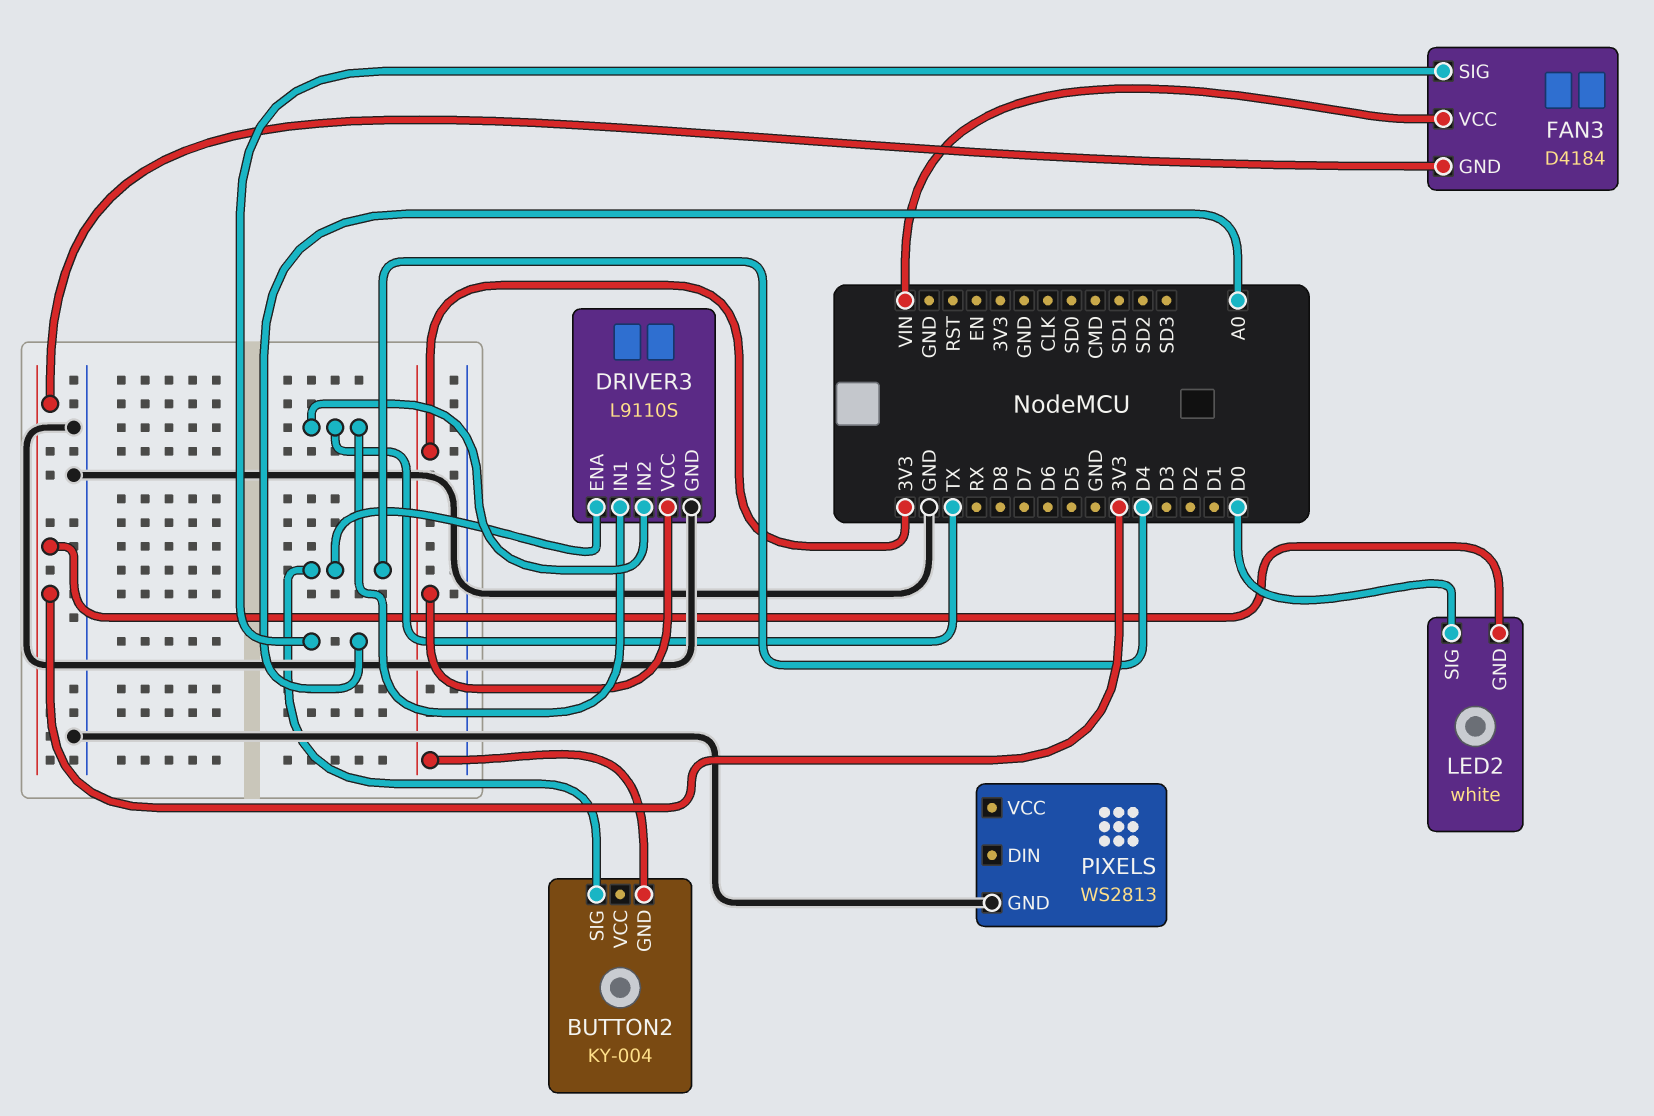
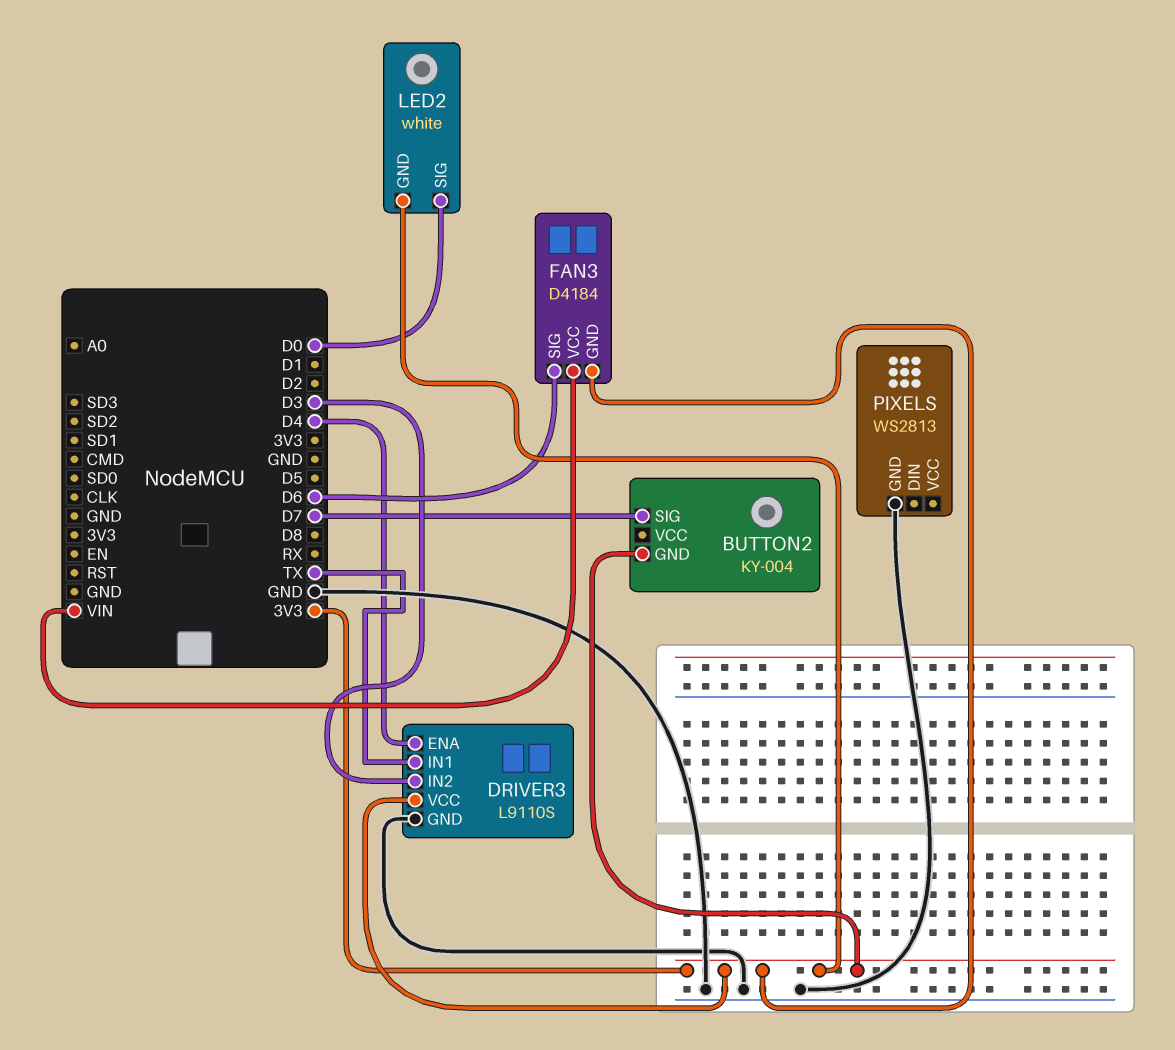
BUTTON2 pin SIG: D4 -> D7
DRIVER3 pin IN2: TX -> D3
FAN3 pin SIG: A0 -> D6

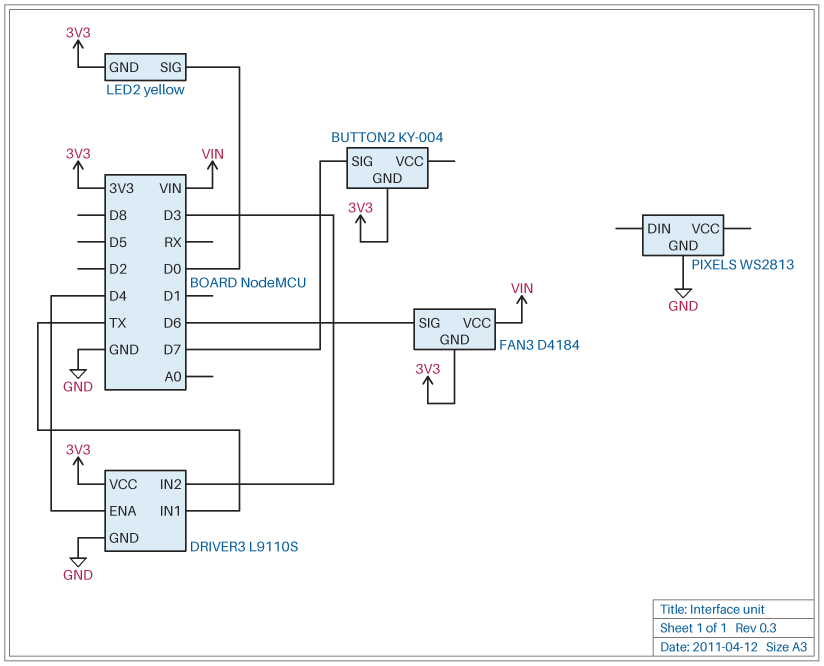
LED2: white -> yellow

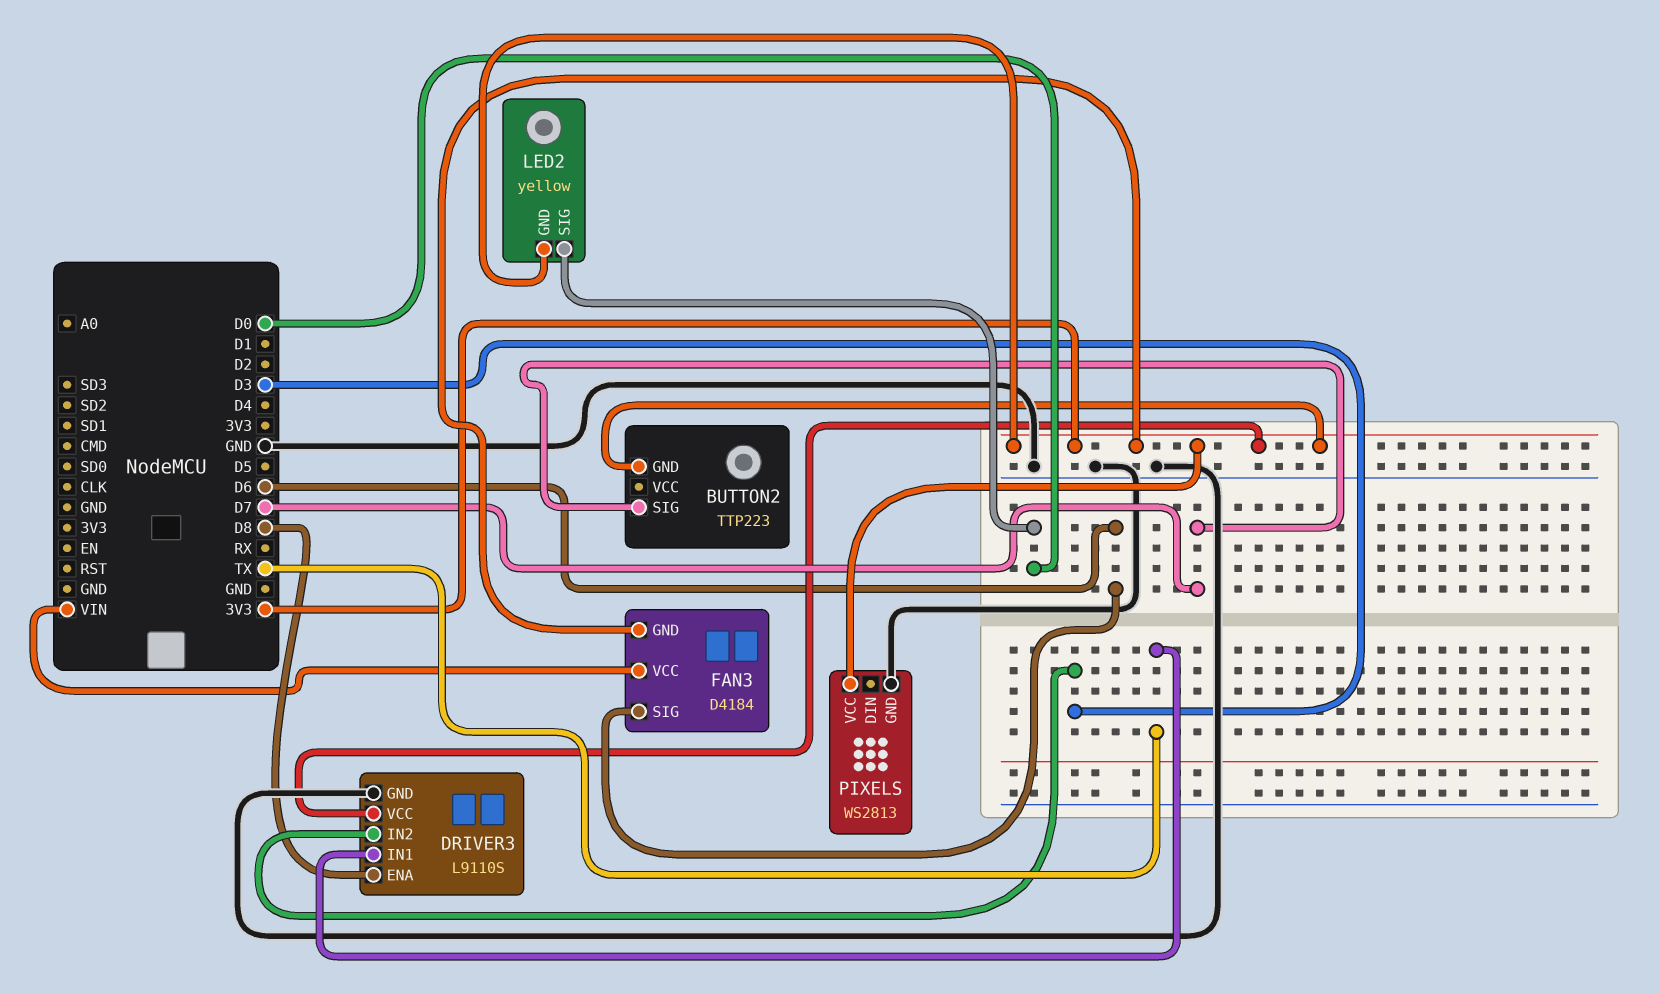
BUTTON2: KY-004 -> TTP223
DRIVER3 pin ENA: D4 -> D8
PIXELS pin VCC: none -> 3V3

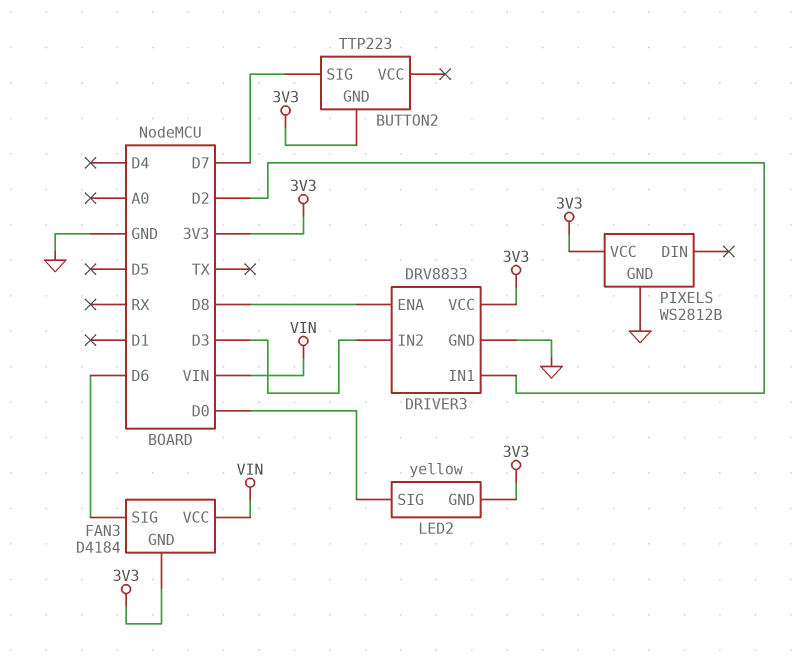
DRIVER3: L9110S -> DRV8833
DRIVER3 pin IN1: TX -> D2
PIXELS: WS2813 -> WS2812B

